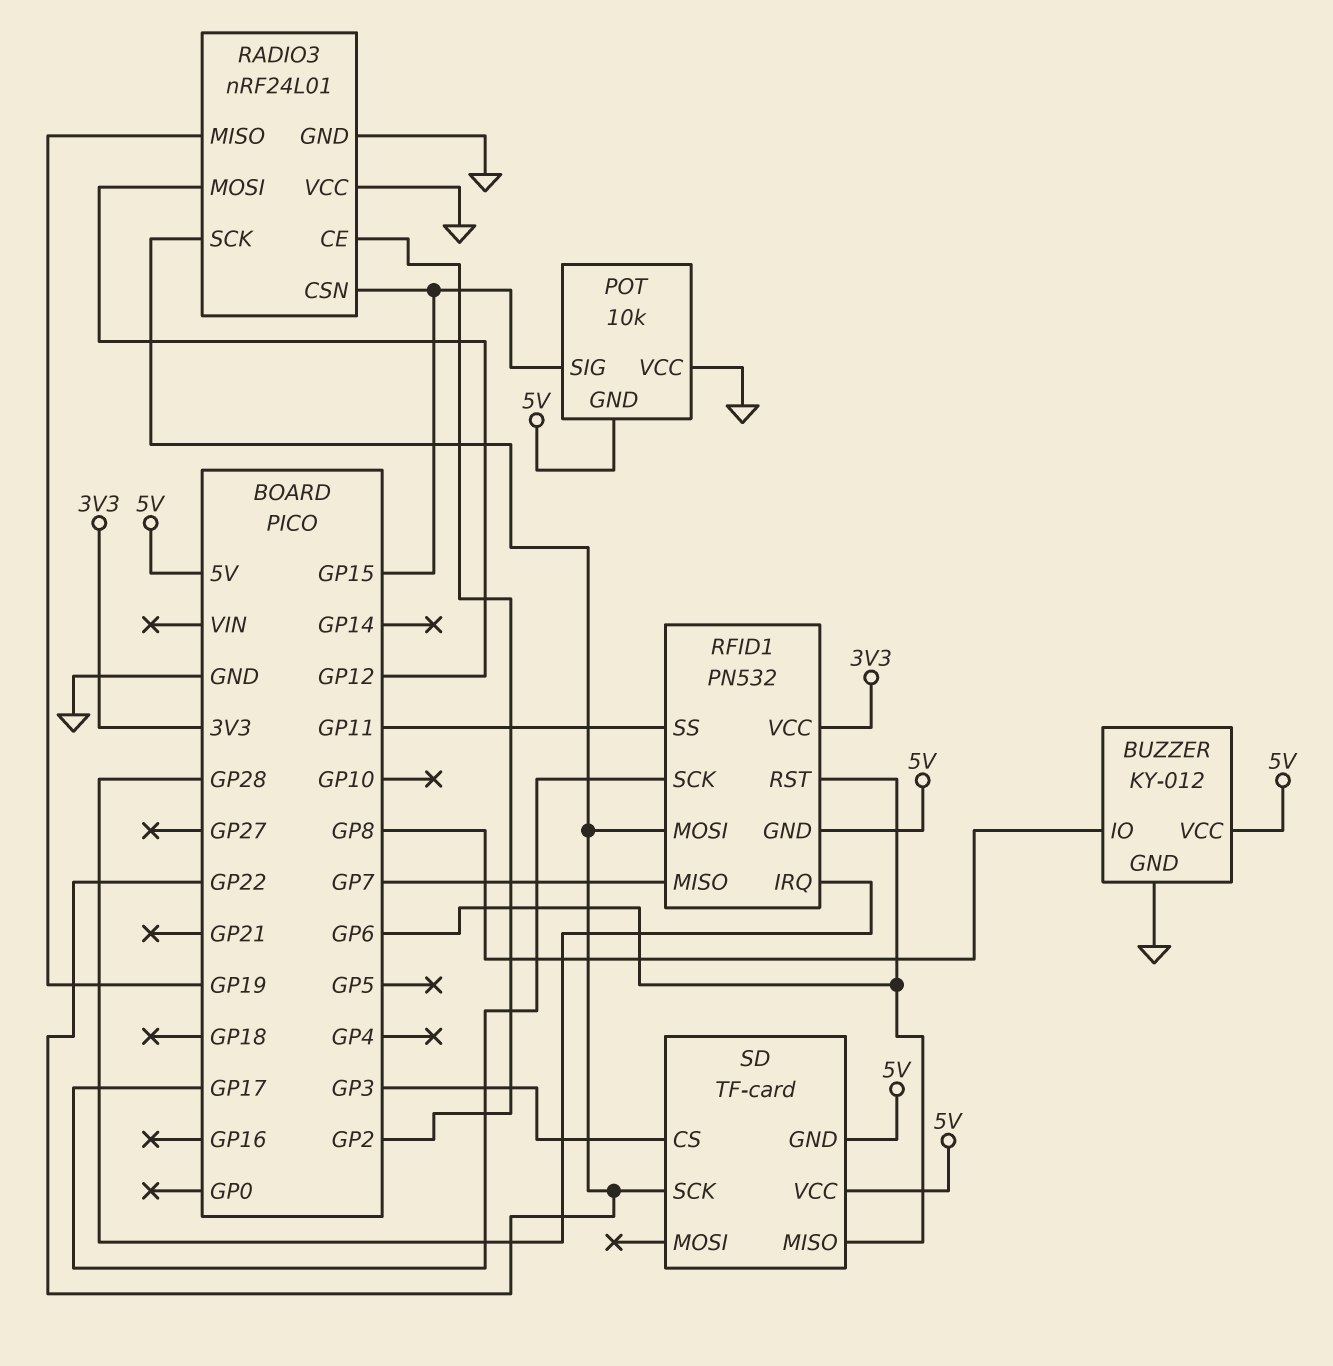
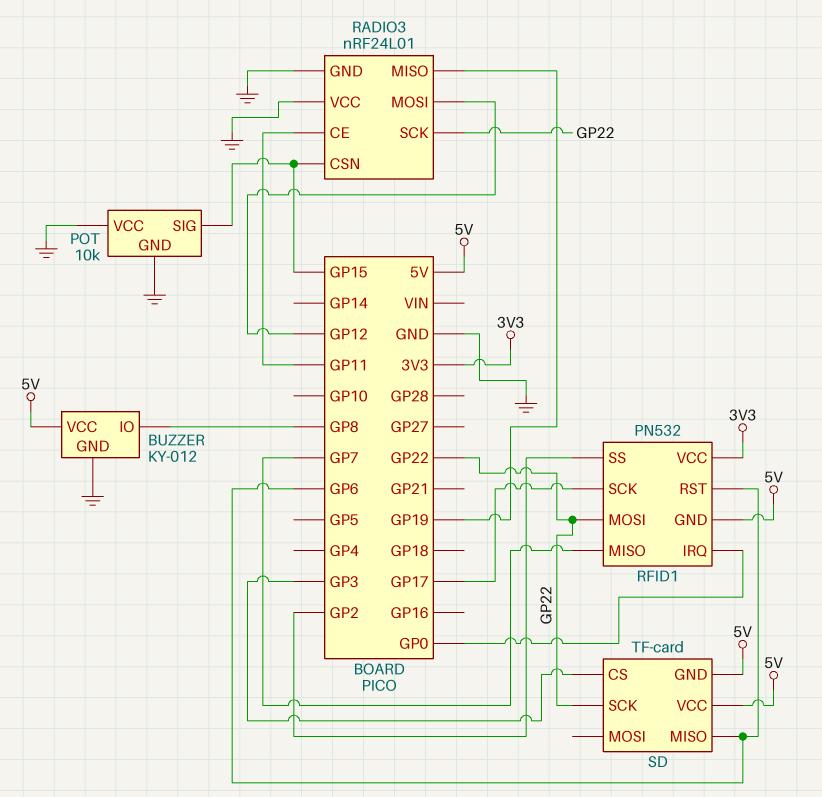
POT pin GND: 5V -> GND
RADIO3 pin CE: GP2 -> GP11
RFID1 pin IRQ: GP28 -> GP0
RFID1 pin SS: GP11 -> GP2

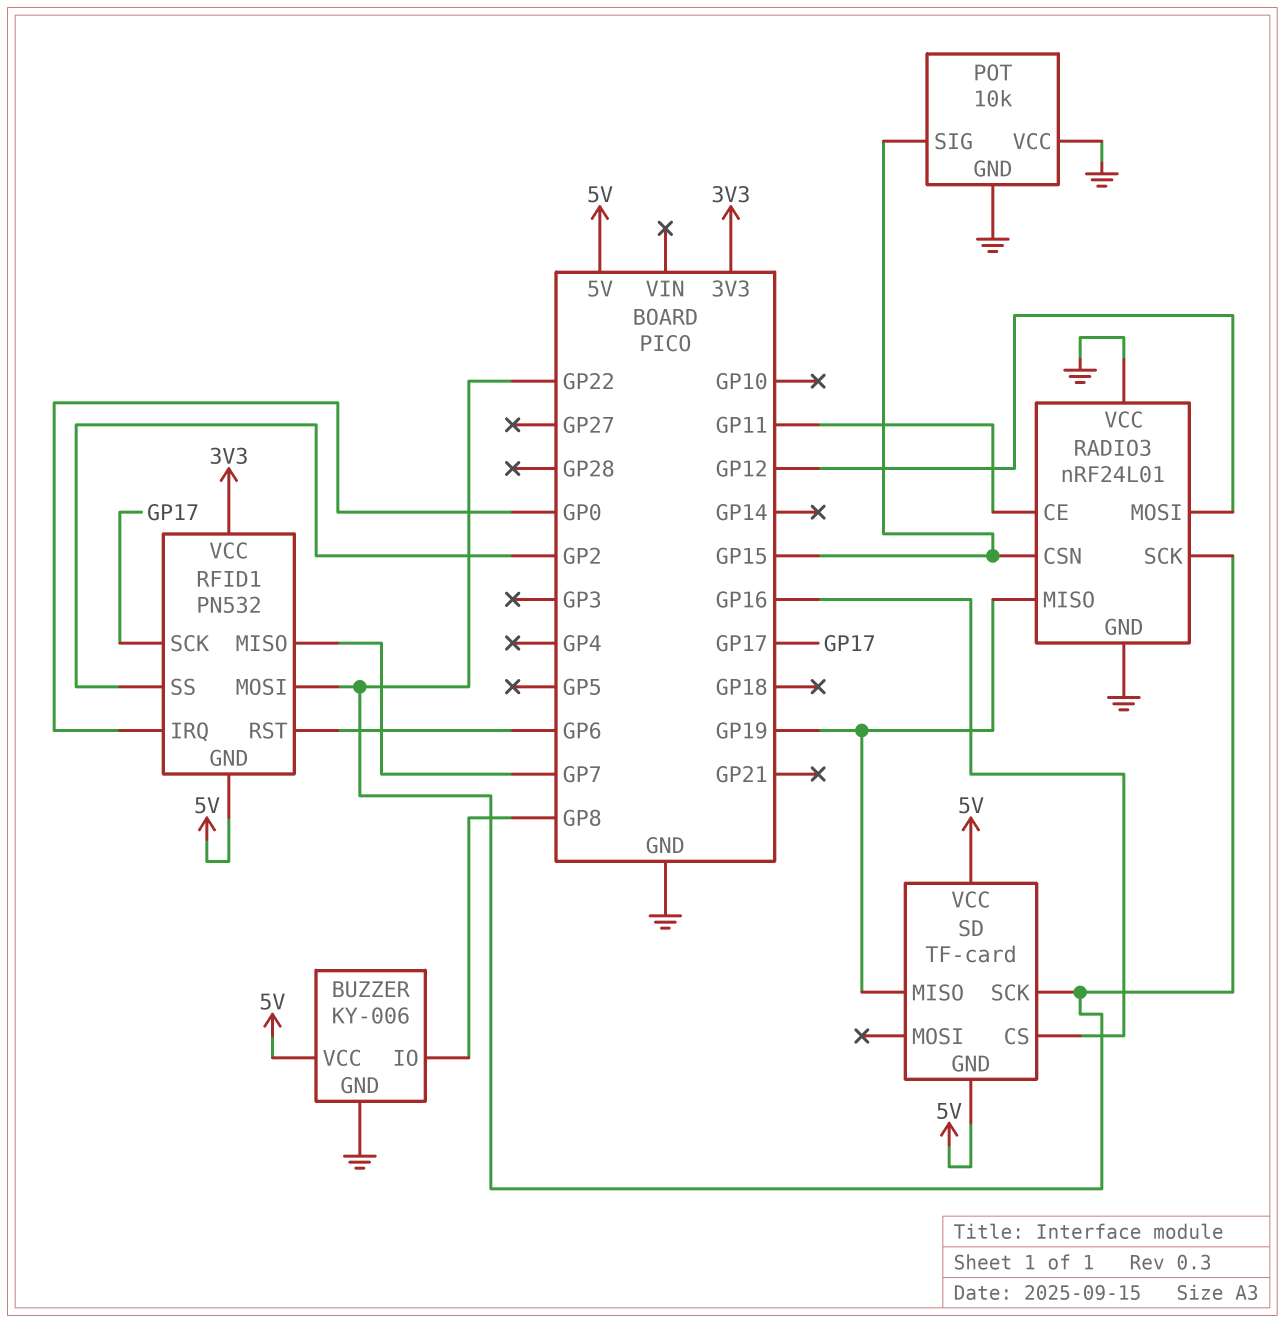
BUZZER: KY-012 -> KY-006
SD pin CS: GP3 -> GP16
SD pin MISO: GP6 -> GP19

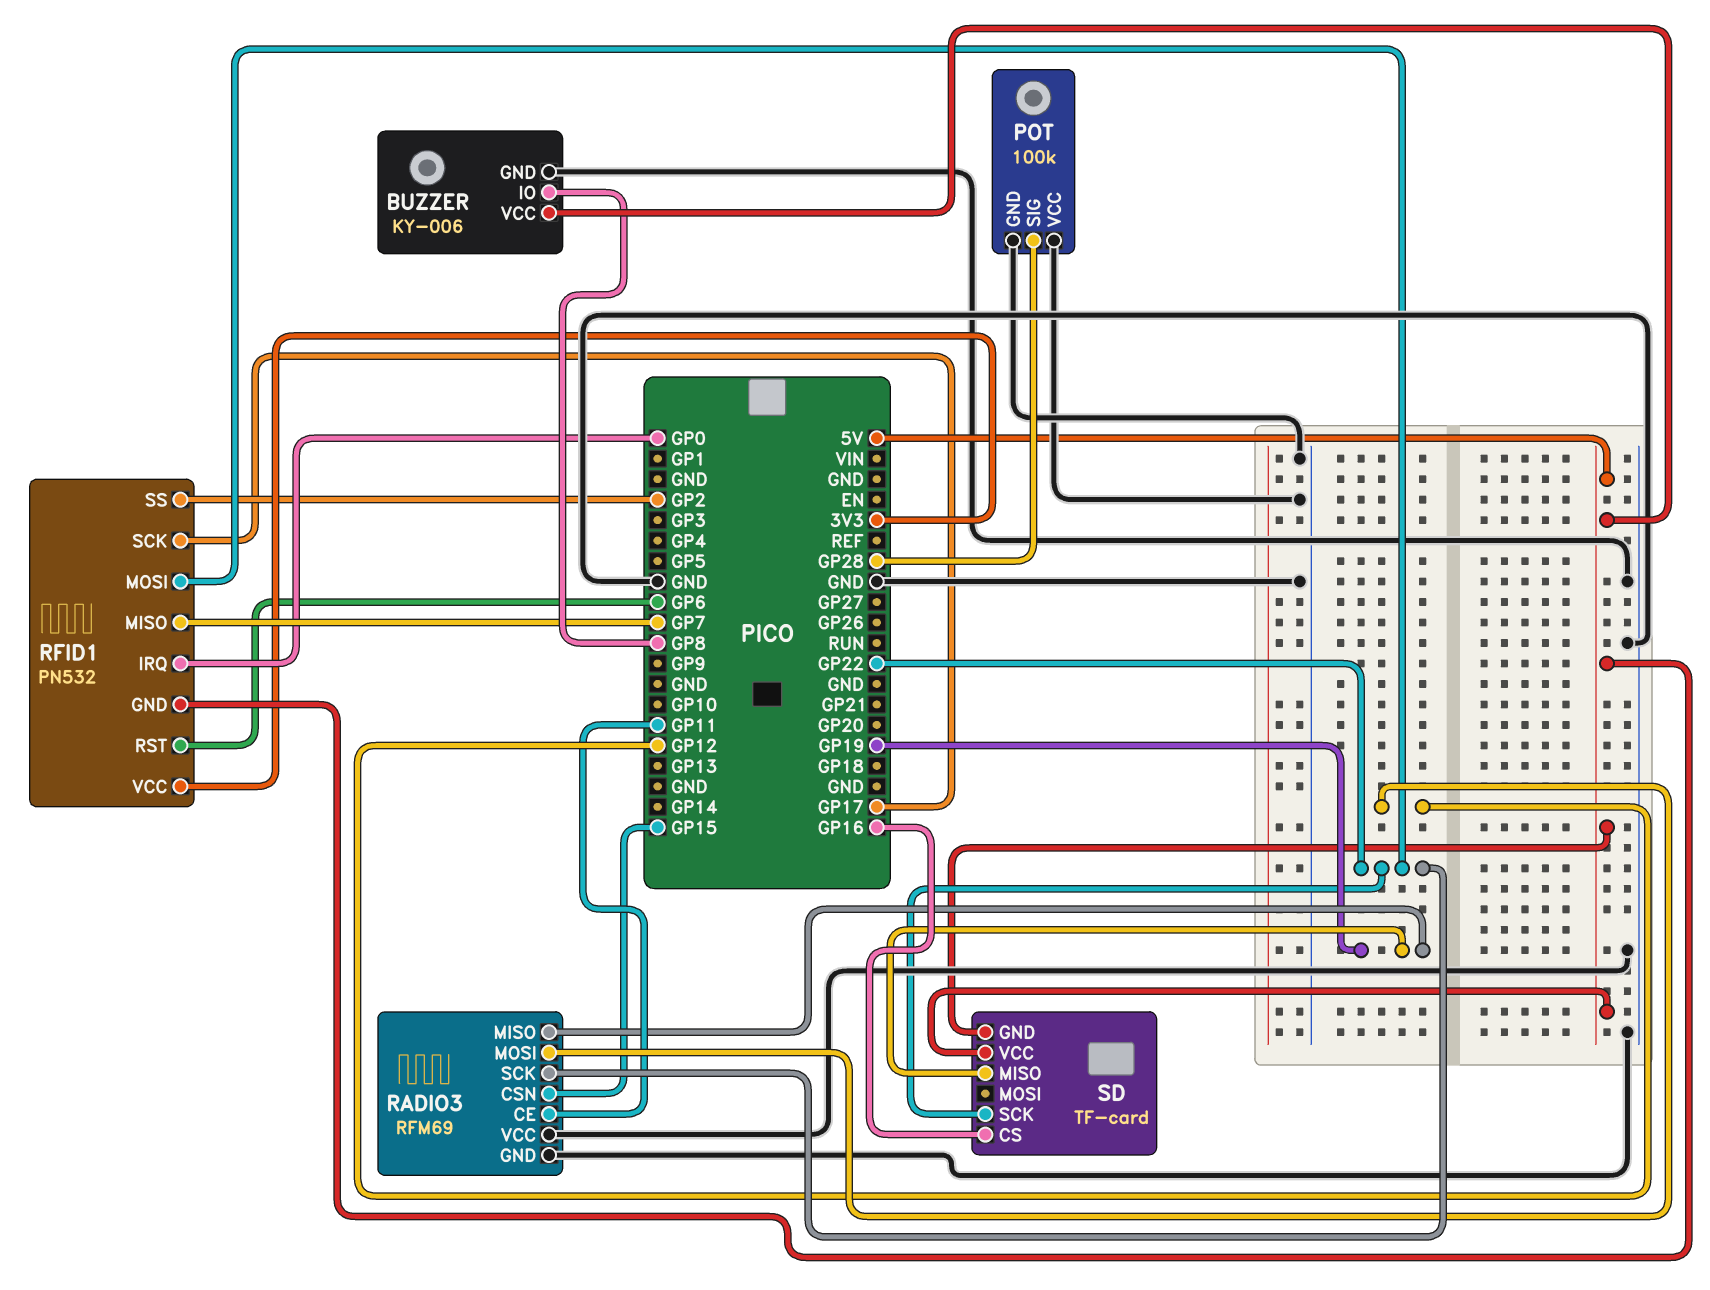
POT: 10k -> 100k
POT pin SIG: GP15 -> GP28
RADIO3: nRF24L01 -> RFM69

